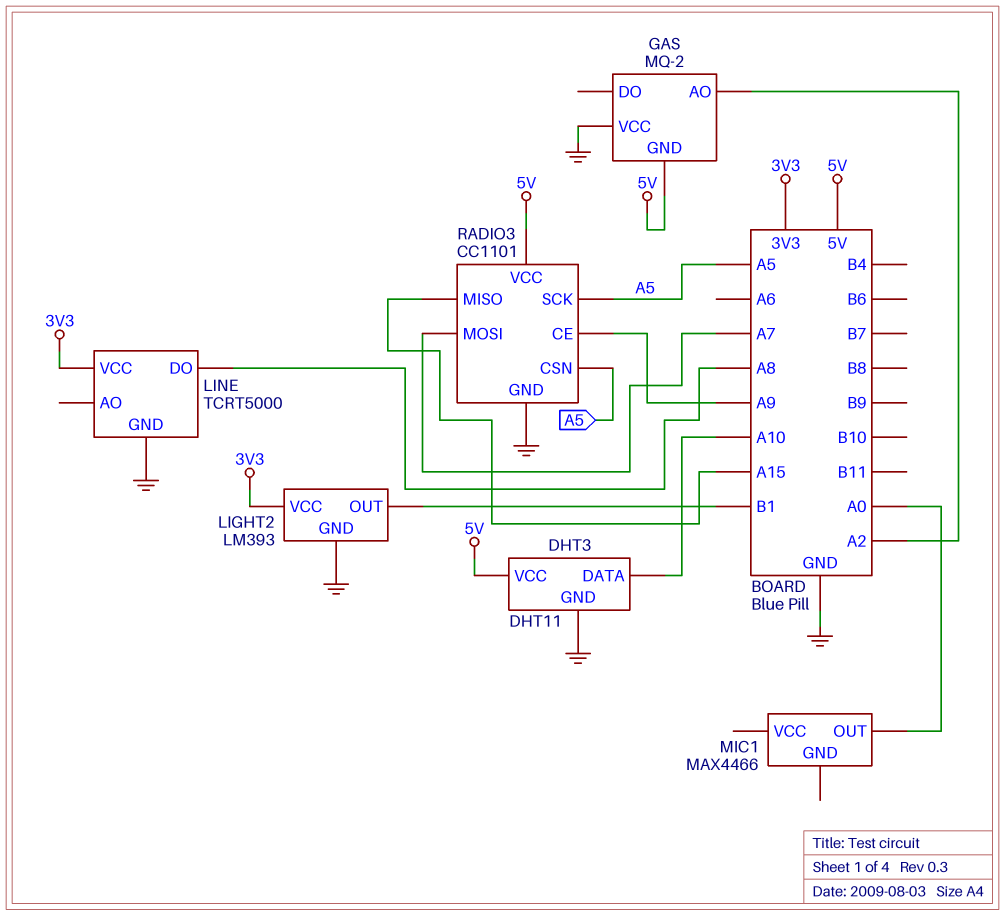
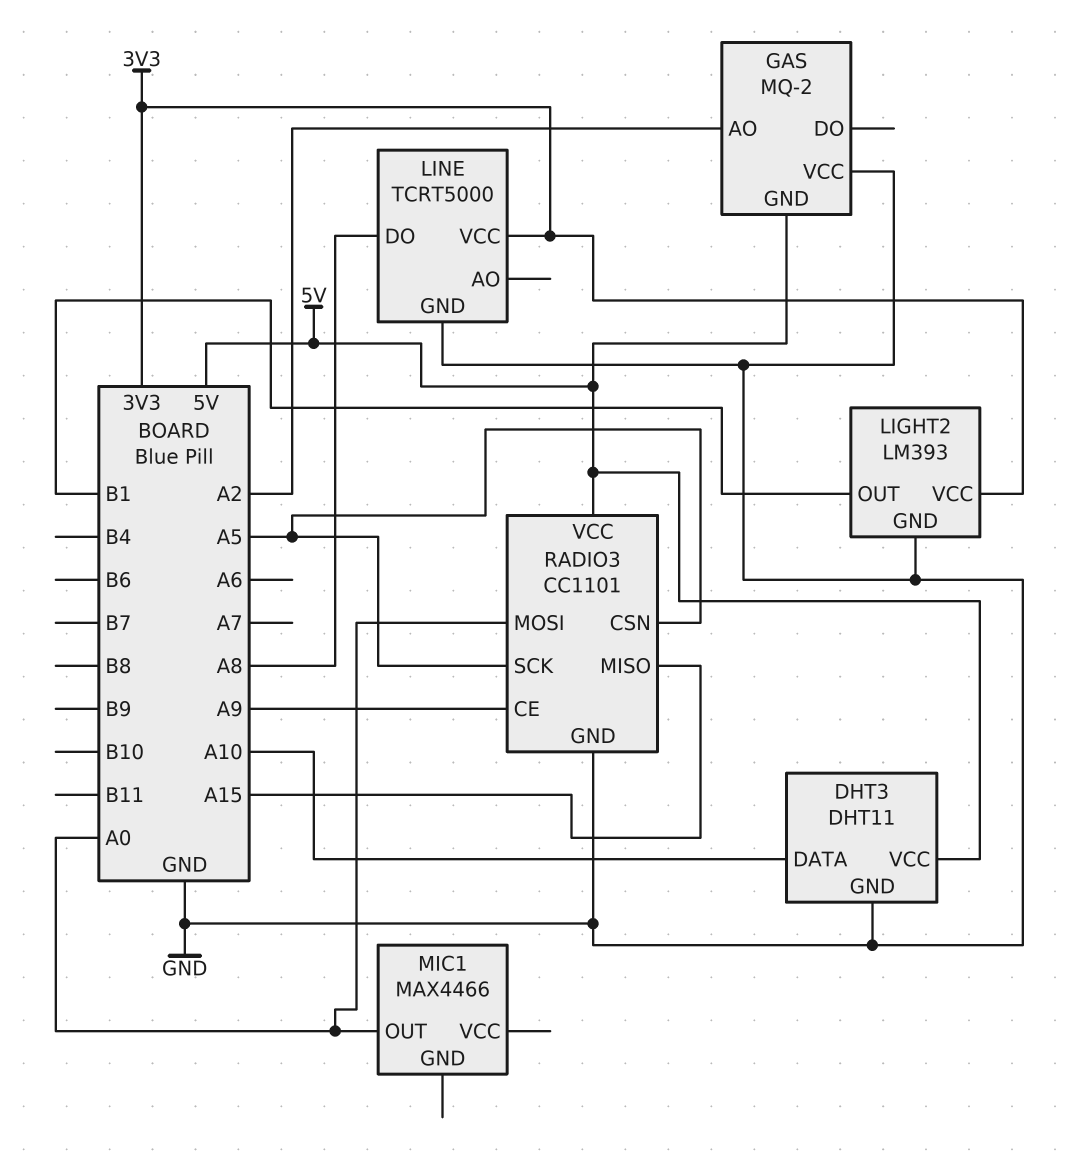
RADIO3 pin MOSI: A7 -> A0

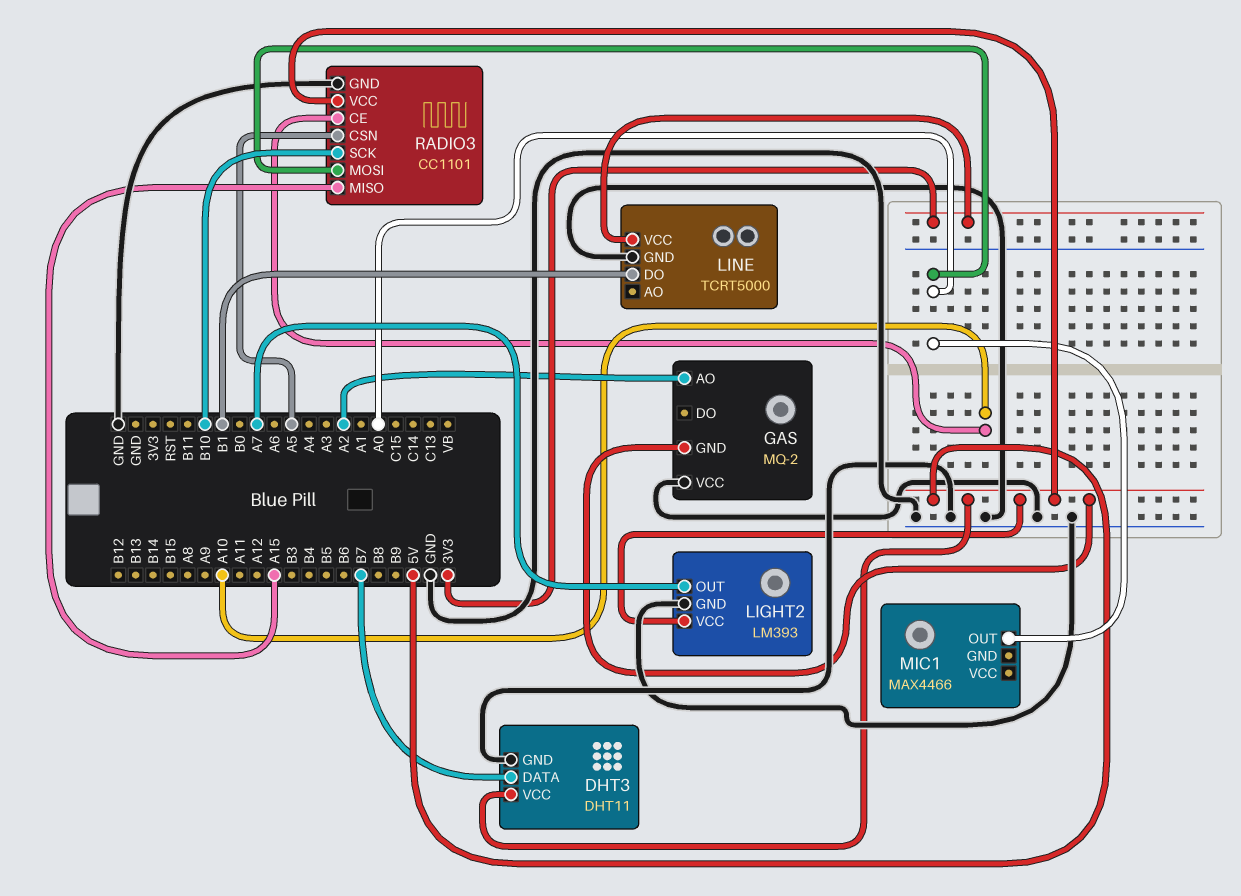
DHT3 pin DATA: A10 -> B7
LIGHT2 pin OUT: B1 -> A7
LIGHT2 pin VCC: 3V3 -> 5V
LINE pin DO: A8 -> B1
RADIO3 pin CE: A9 -> A10
RADIO3 pin SCK: A5 -> B10

